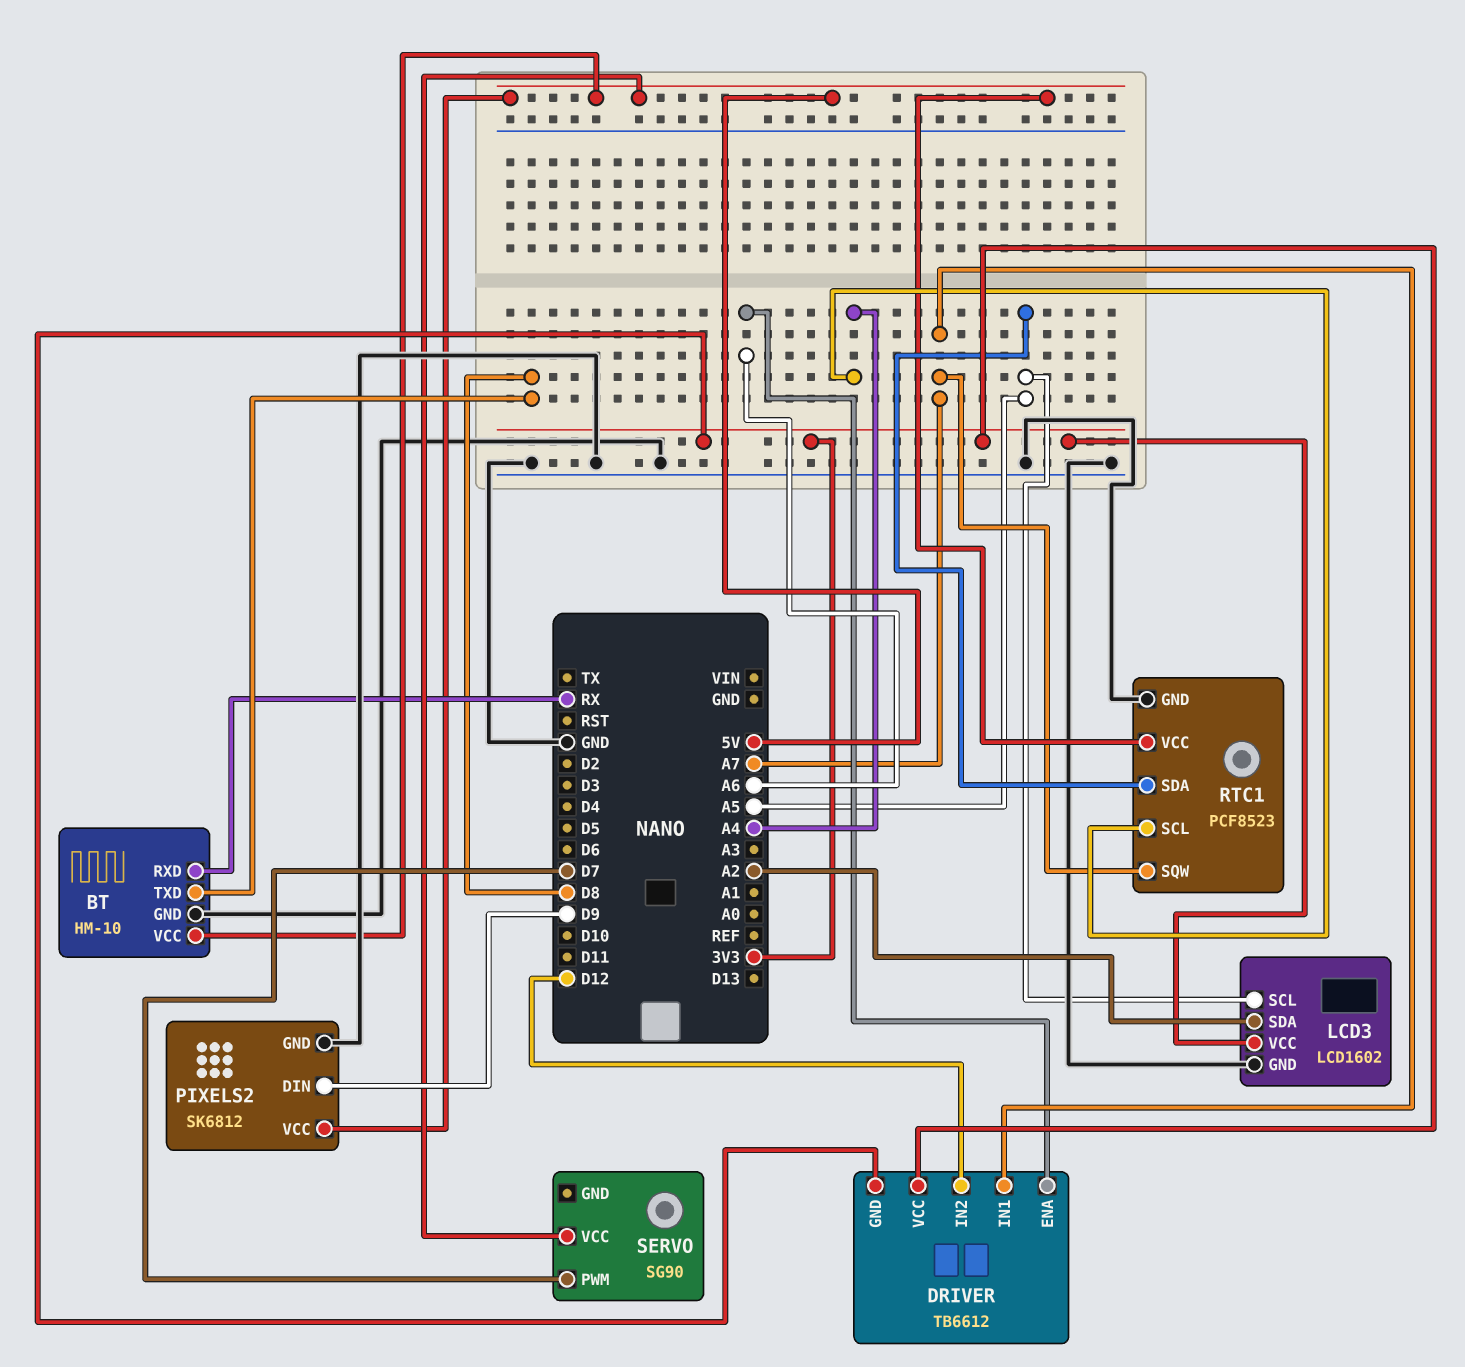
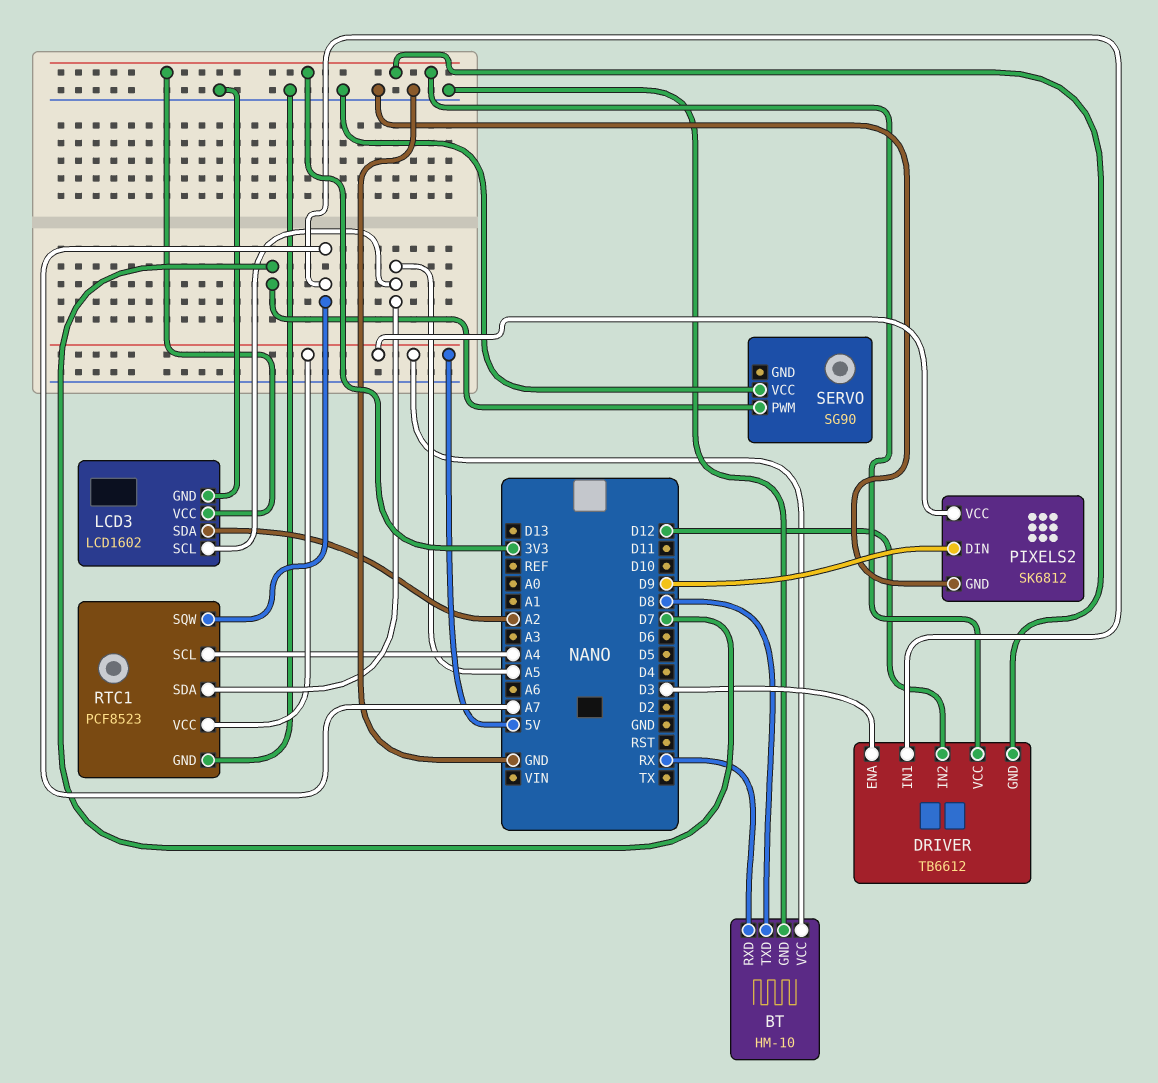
DRIVER pin ENA: A6 -> D3
SERVO pin VCC: 5V -> GND

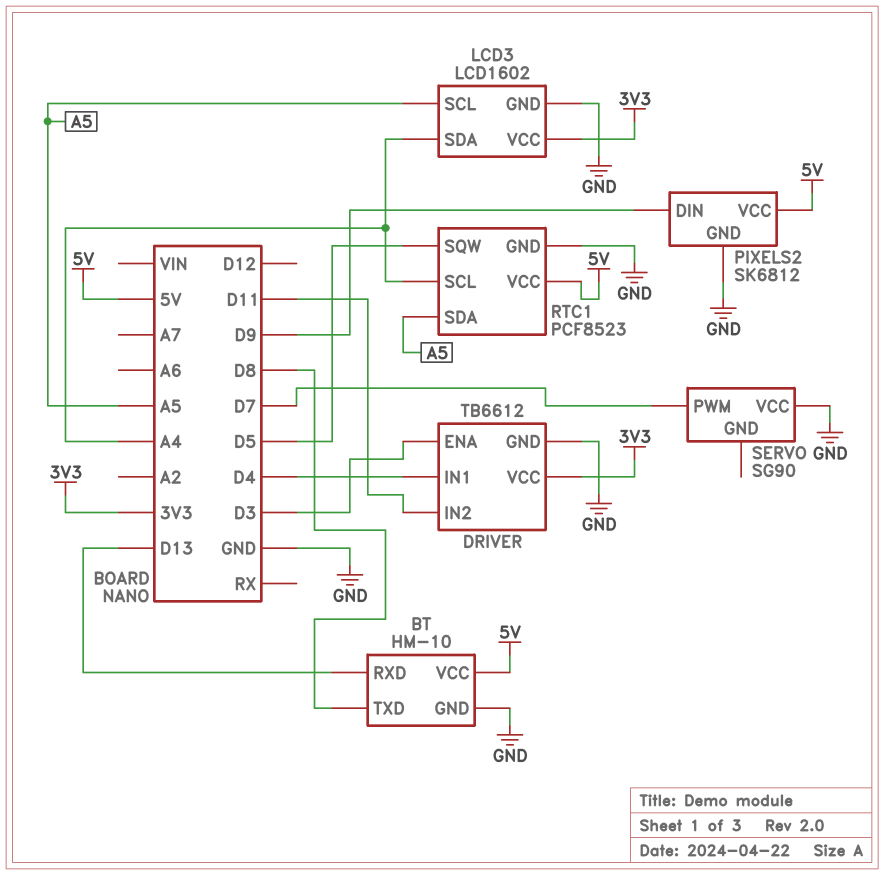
BT pin RXD: RX -> D13
DRIVER pin GND: 3V3 -> GND
DRIVER pin IN1: A7 -> D4
DRIVER pin IN2: D12 -> D11
LCD3 pin SDA: A2 -> A4
RTC1 pin SQW: A7 -> D5

